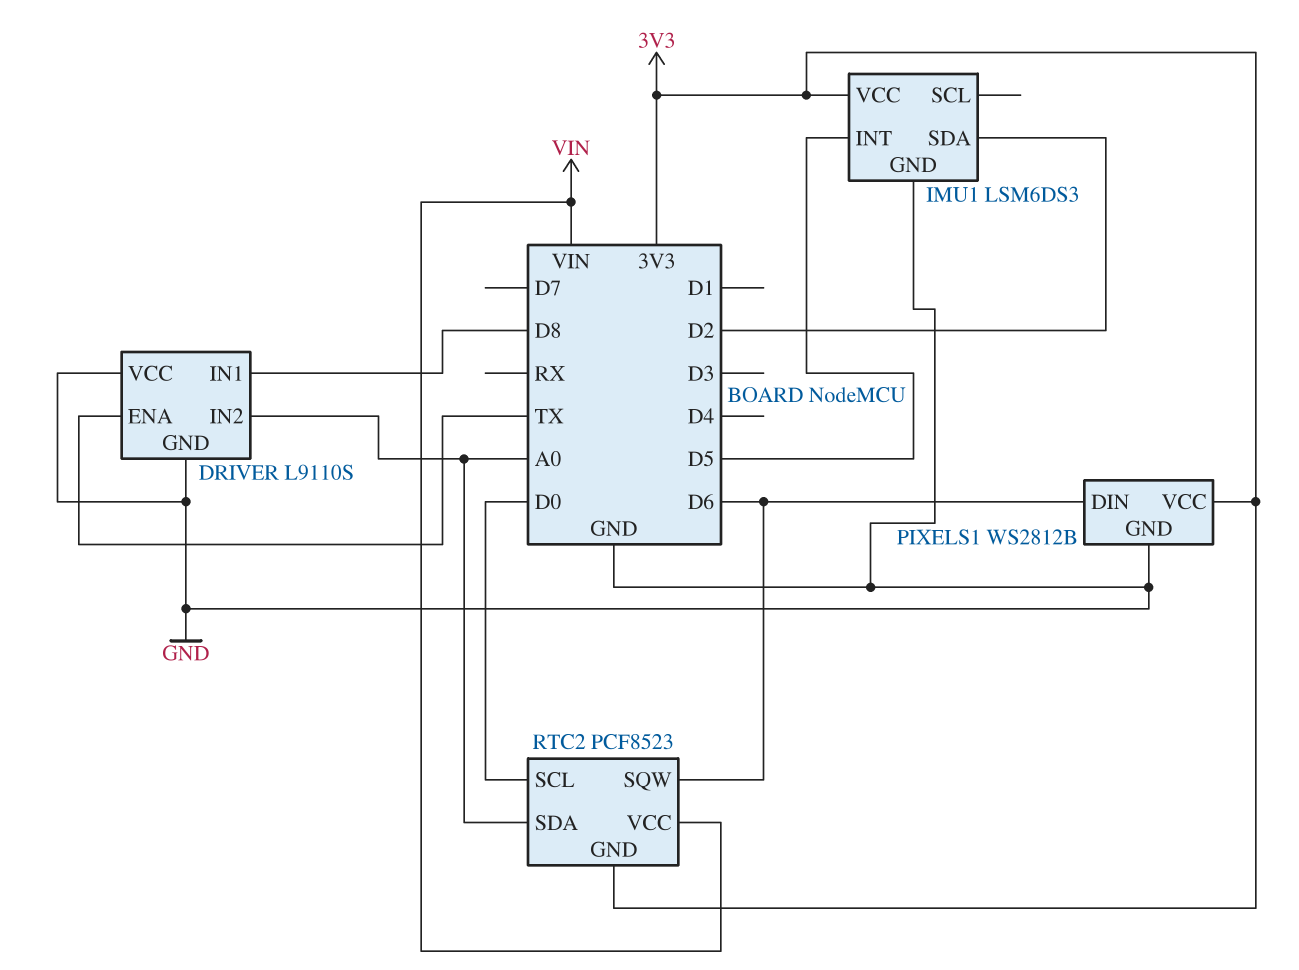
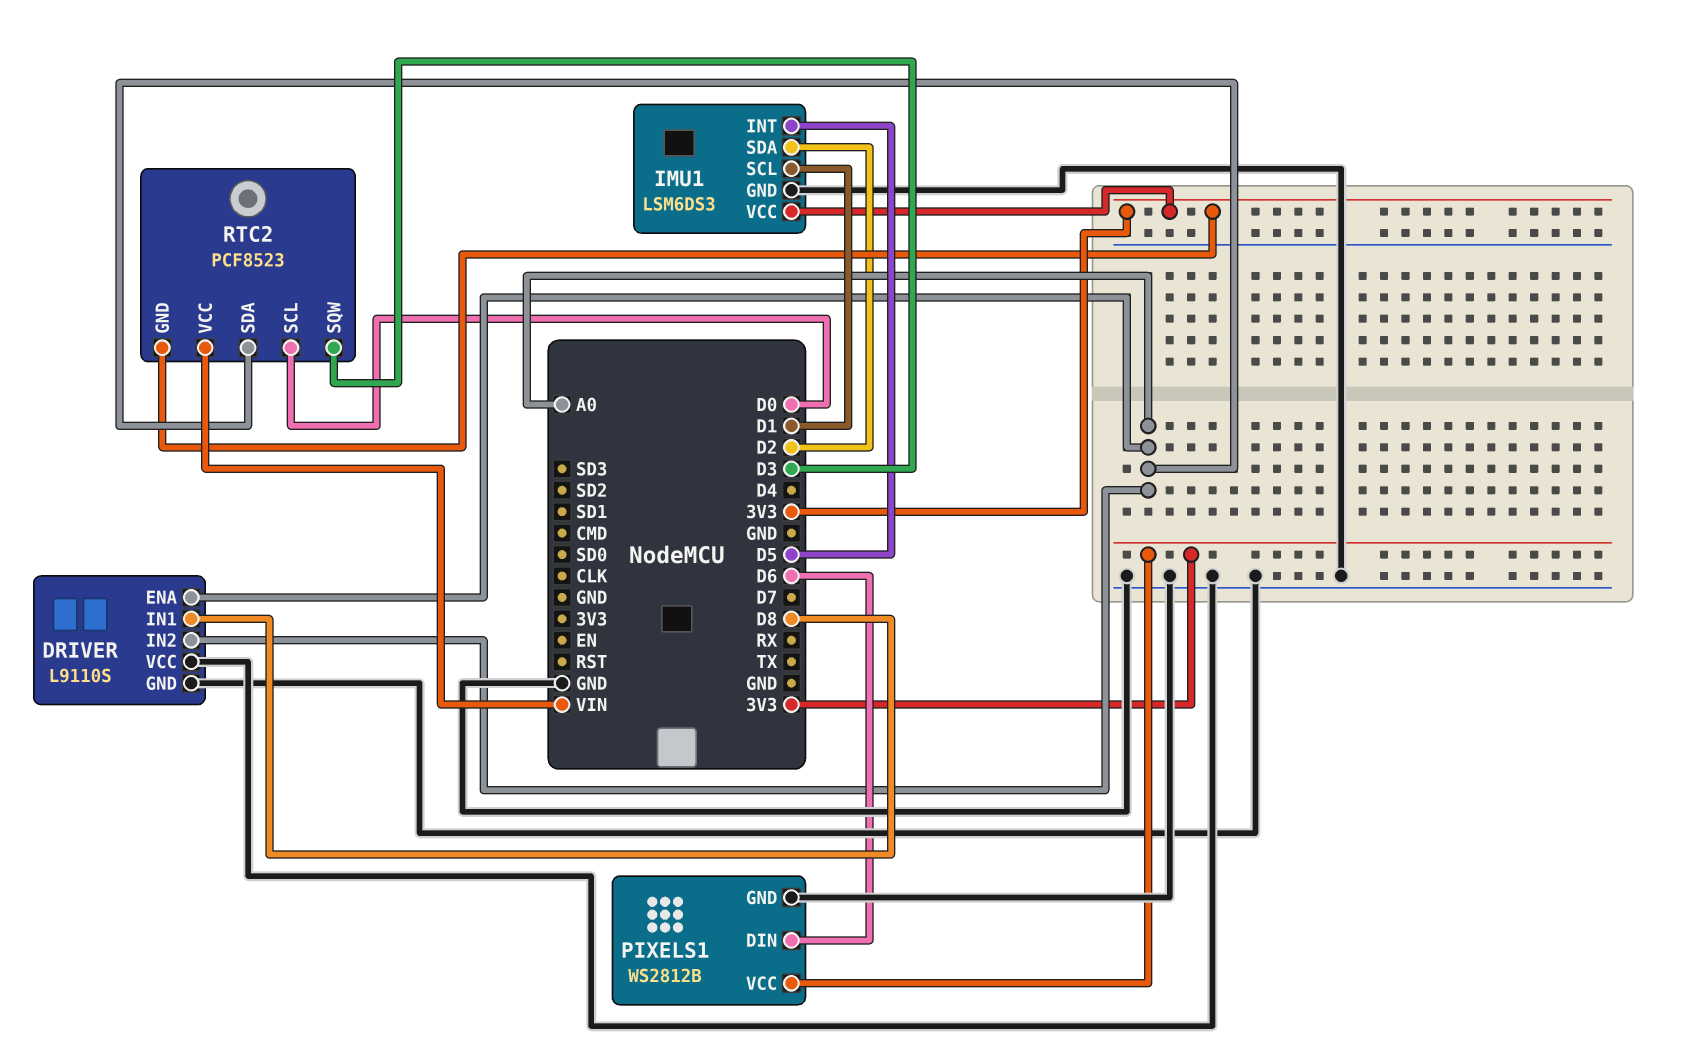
DRIVER pin ENA: TX -> A0
IMU1 pin SCL: none -> D1
RTC2 pin SQW: D6 -> D3

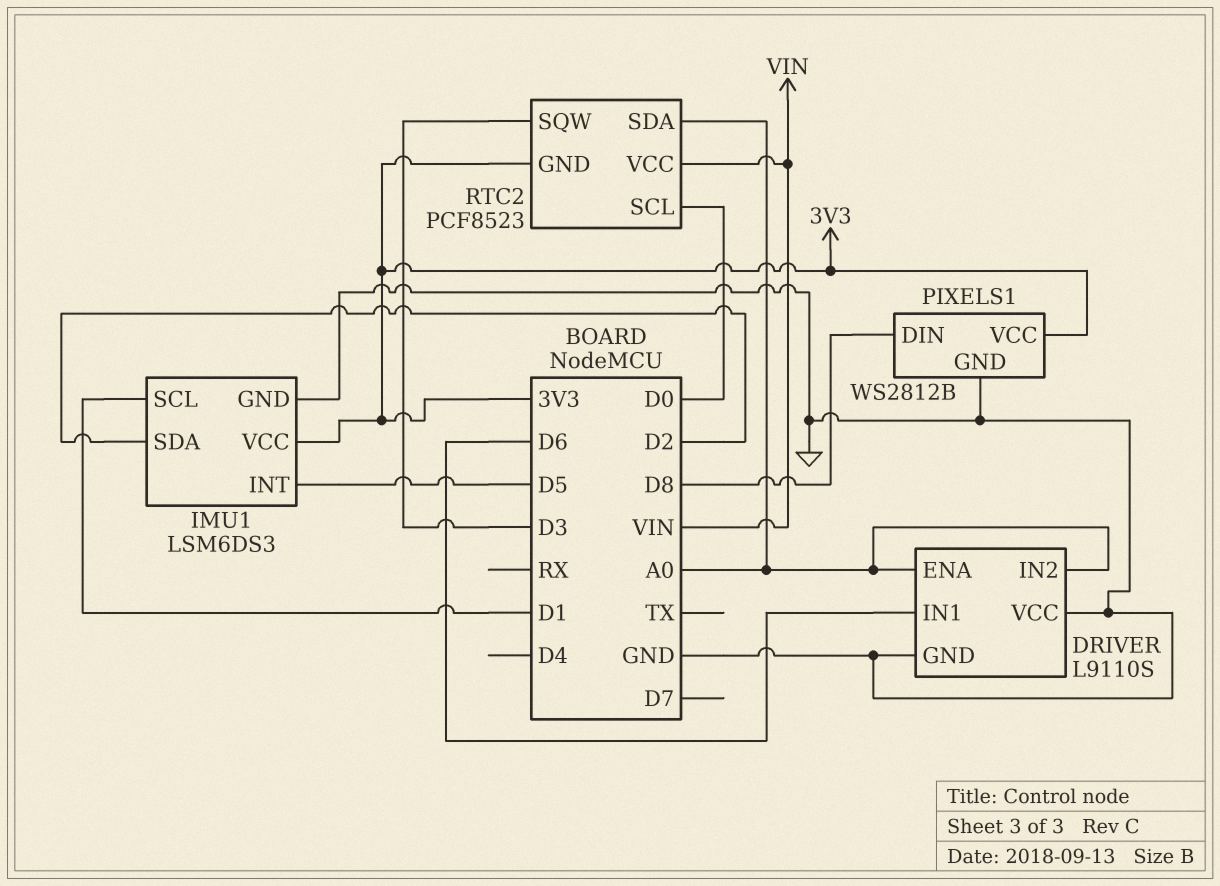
DRIVER pin IN1: D8 -> D6
PIXELS1 pin DIN: D6 -> D8

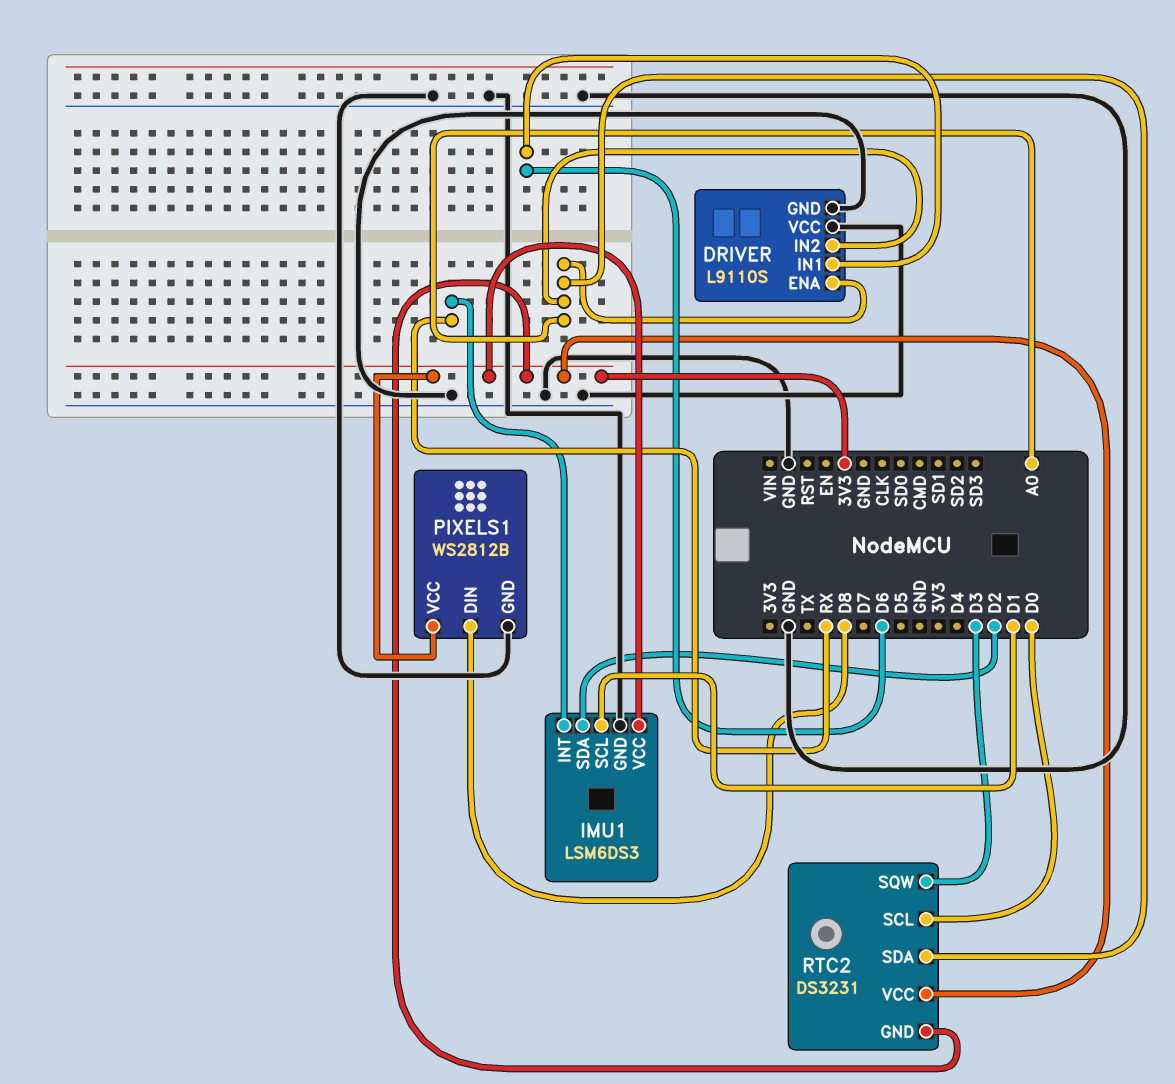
IMU1 pin INT: D5 -> RX
RTC2: PCF8523 -> DS3231
RTC2 pin VCC: VIN -> 3V3

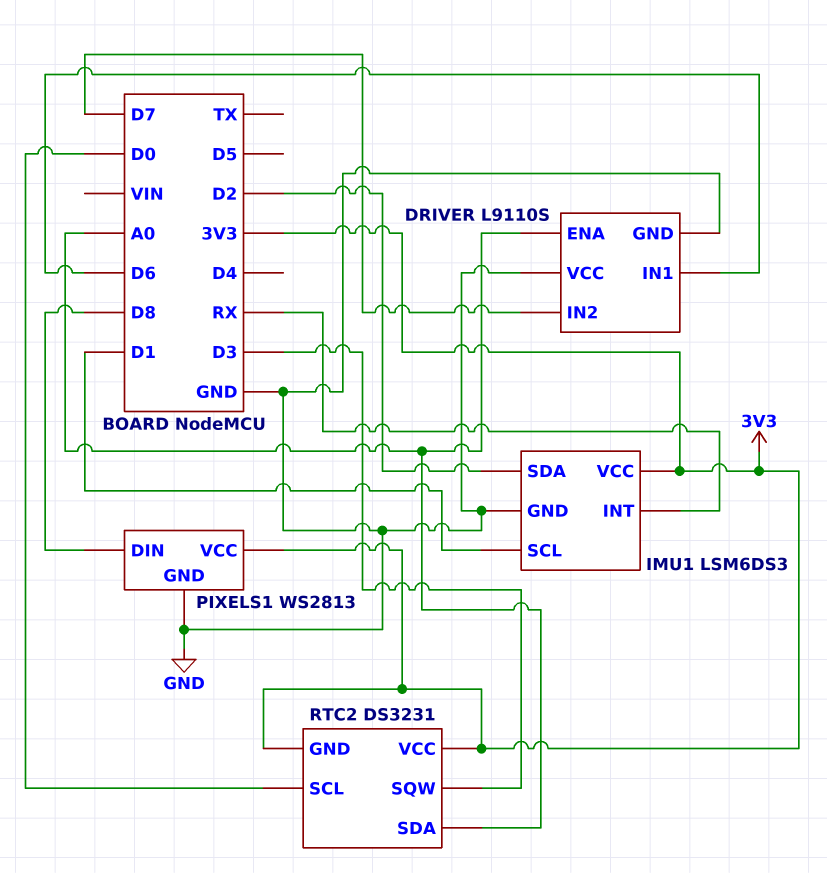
DRIVER pin IN2: A0 -> D7
PIXELS1: WS2812B -> WS2813

